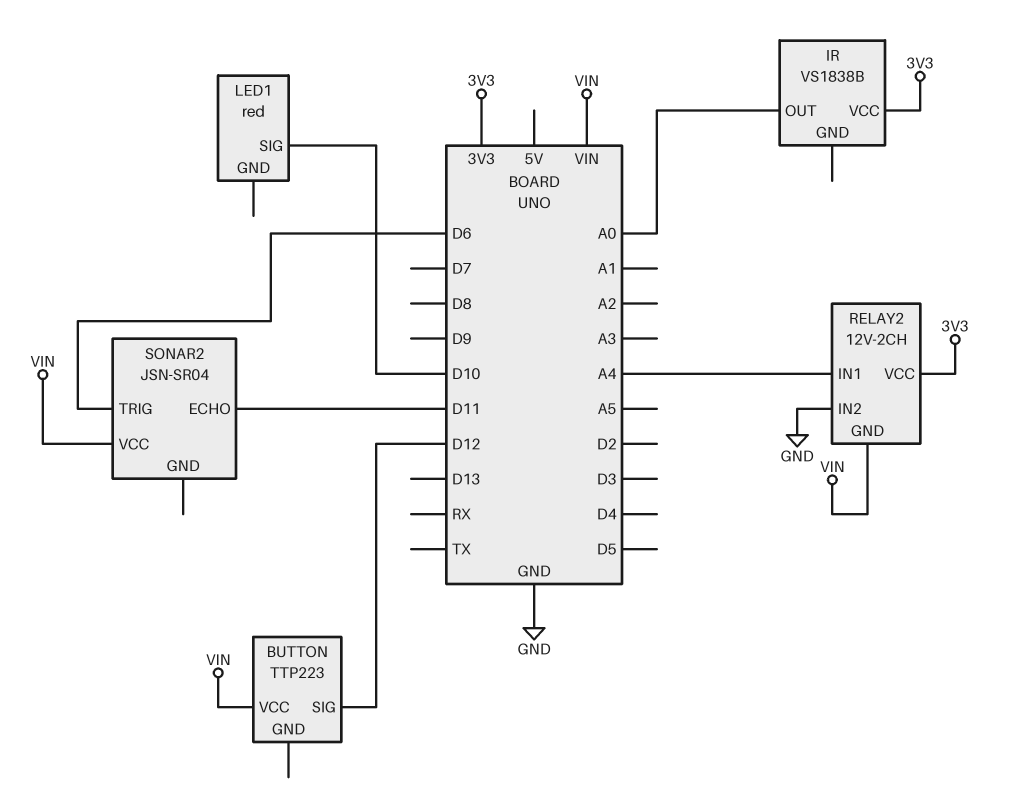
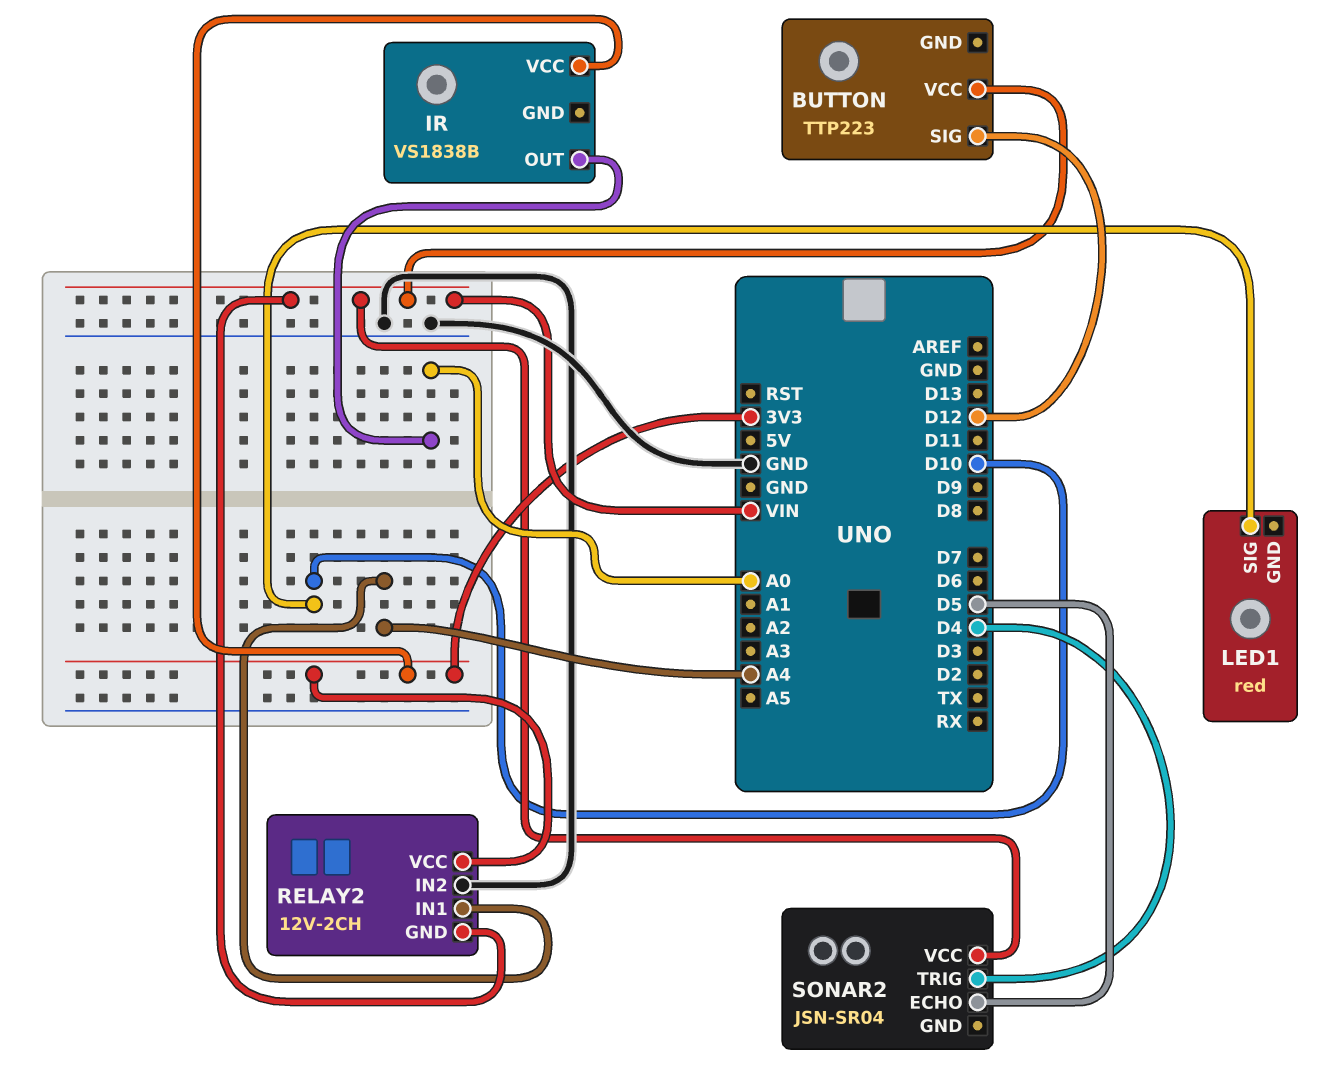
SONAR2 pin ECHO: D11 -> D5
SONAR2 pin TRIG: D6 -> D4

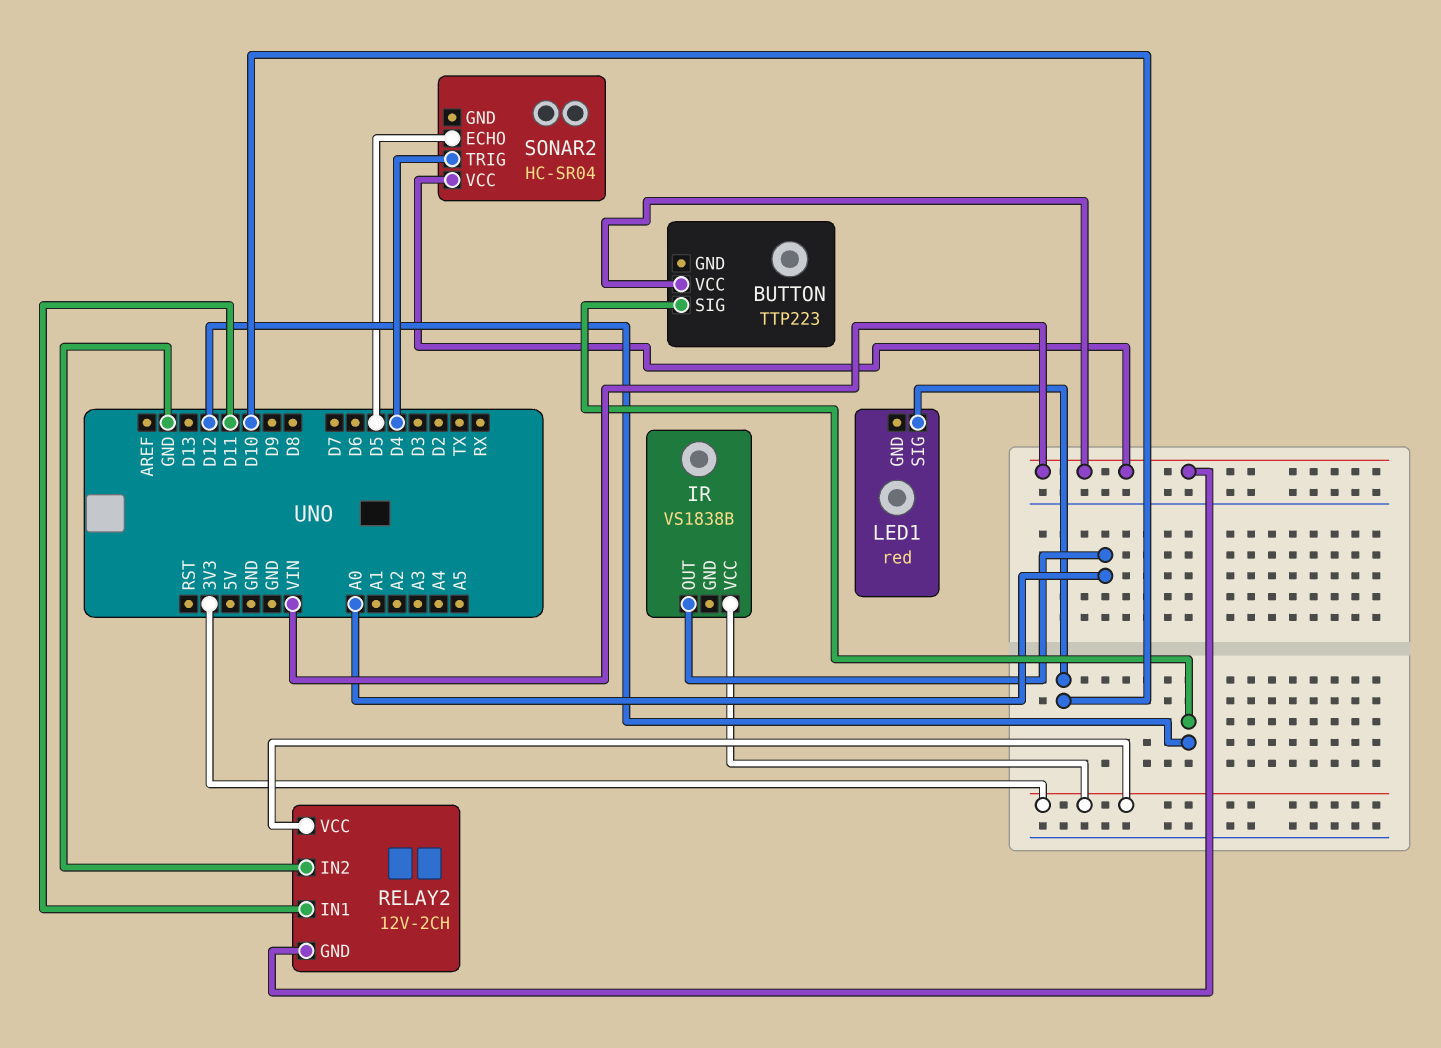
RELAY2 pin IN1: A4 -> D11
SONAR2: JSN-SR04 -> HC-SR04

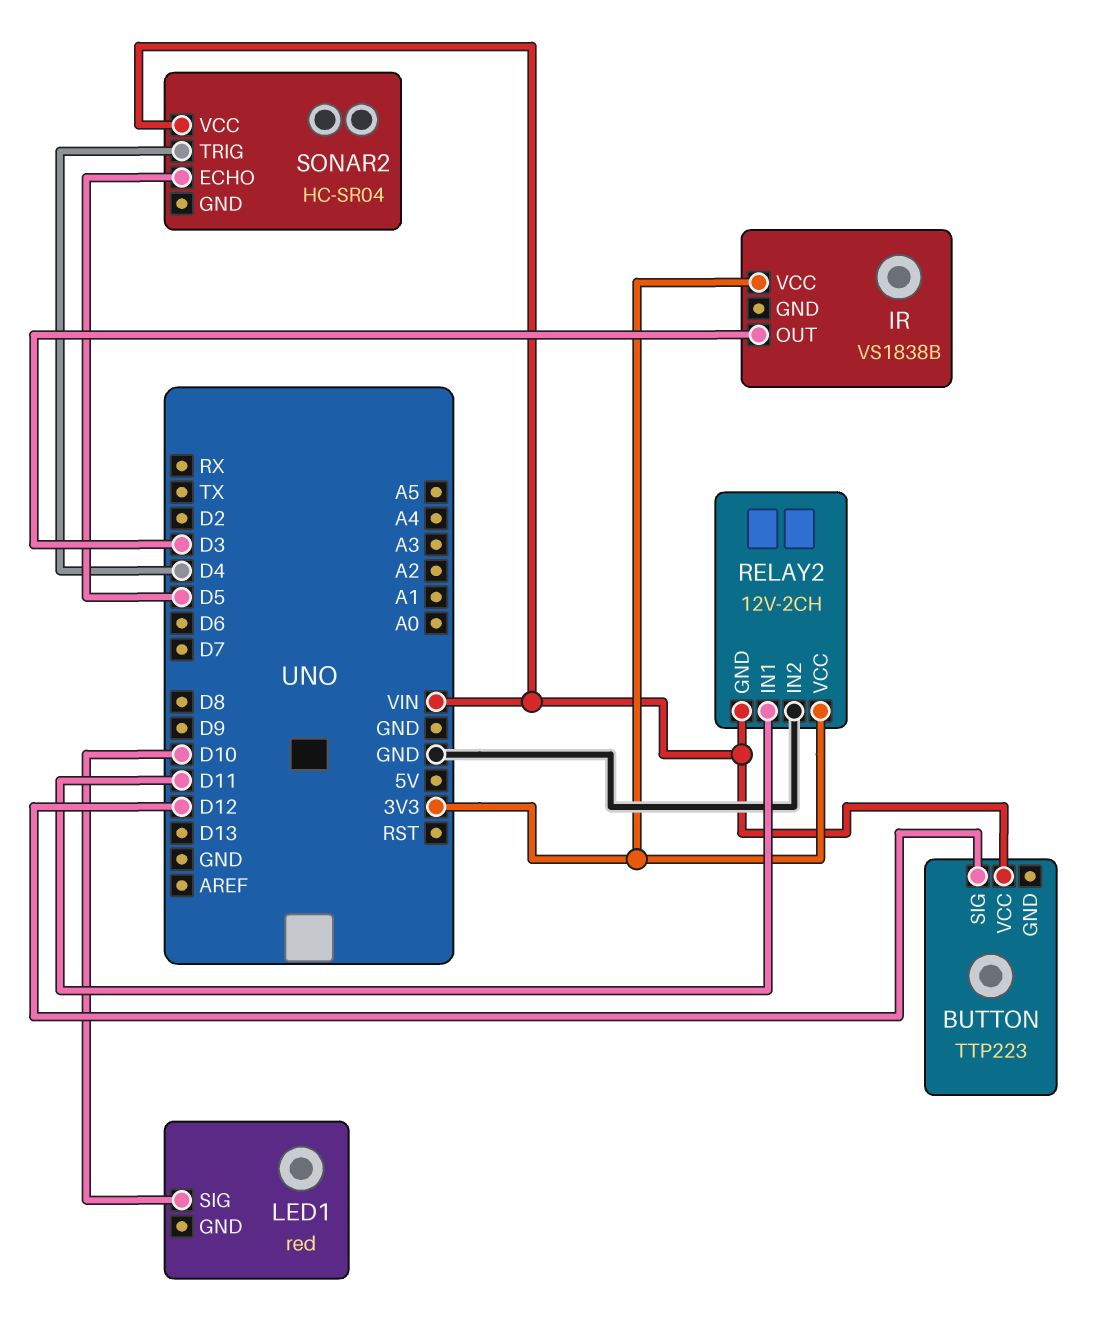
IR pin OUT: A0 -> D3

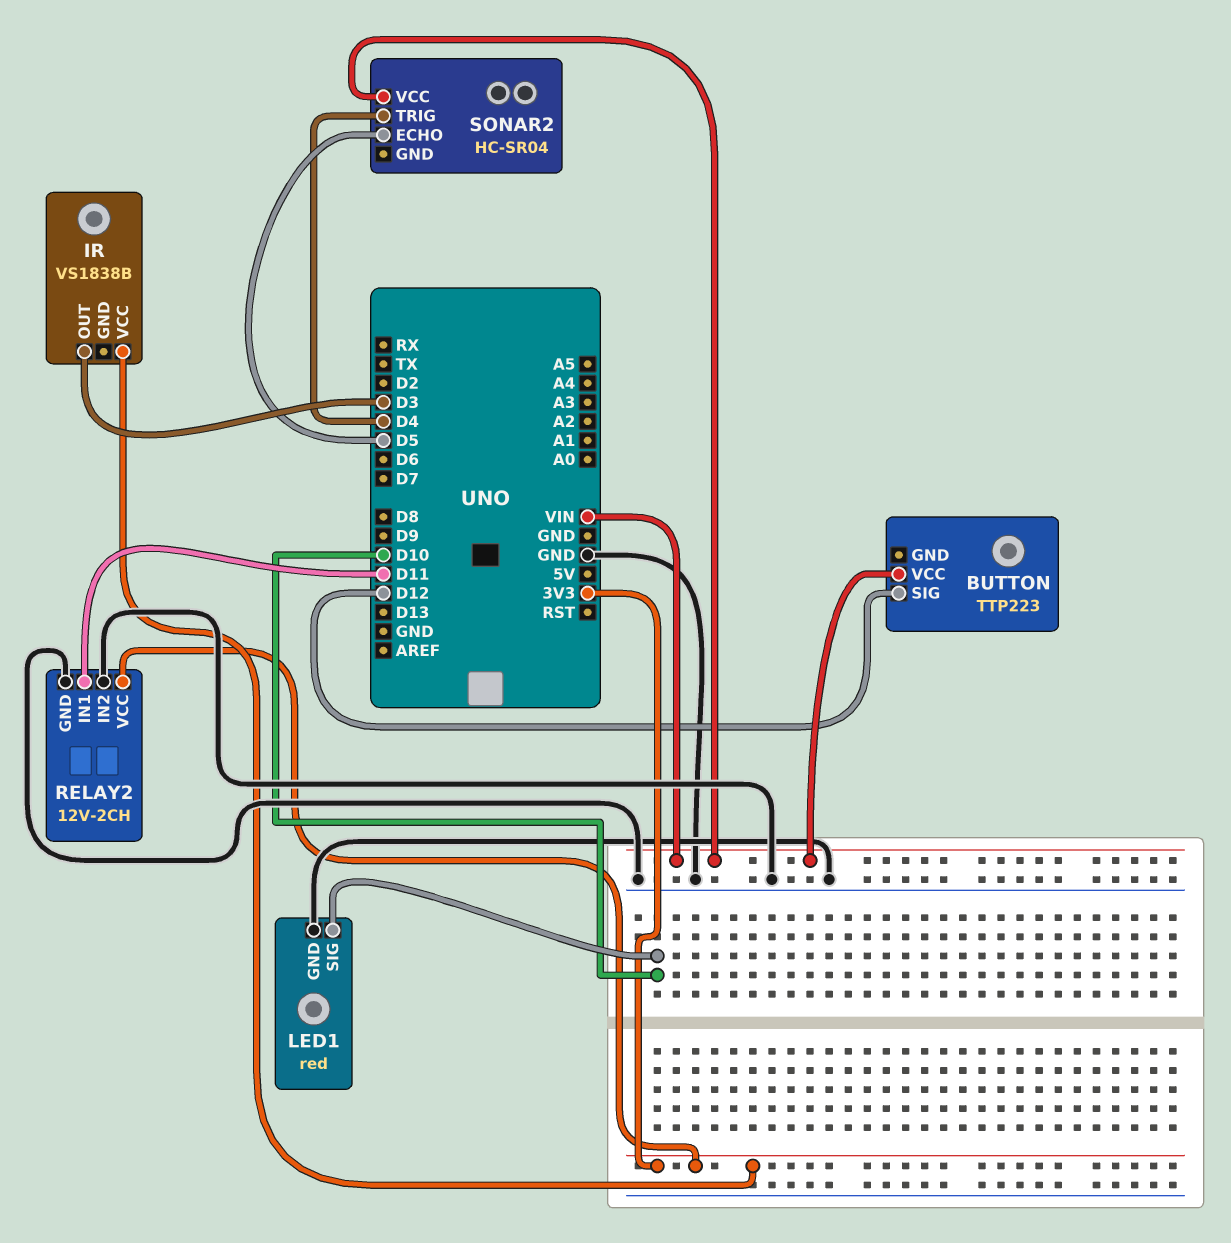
LED1 pin GND: none -> GND
RELAY2 pin GND: VIN -> GND

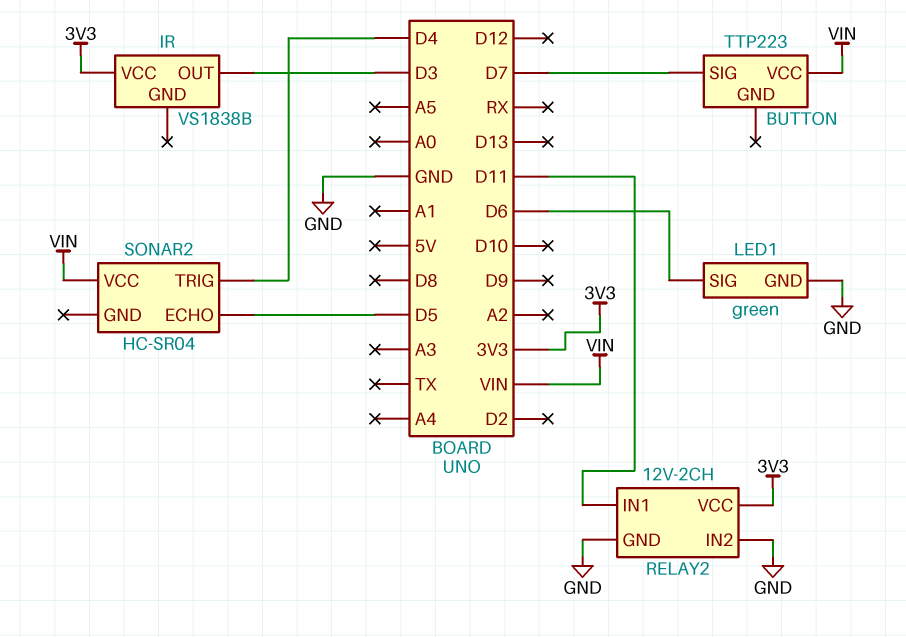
BUTTON pin SIG: D12 -> D7
LED1: red -> green
LED1 pin SIG: D10 -> D6

